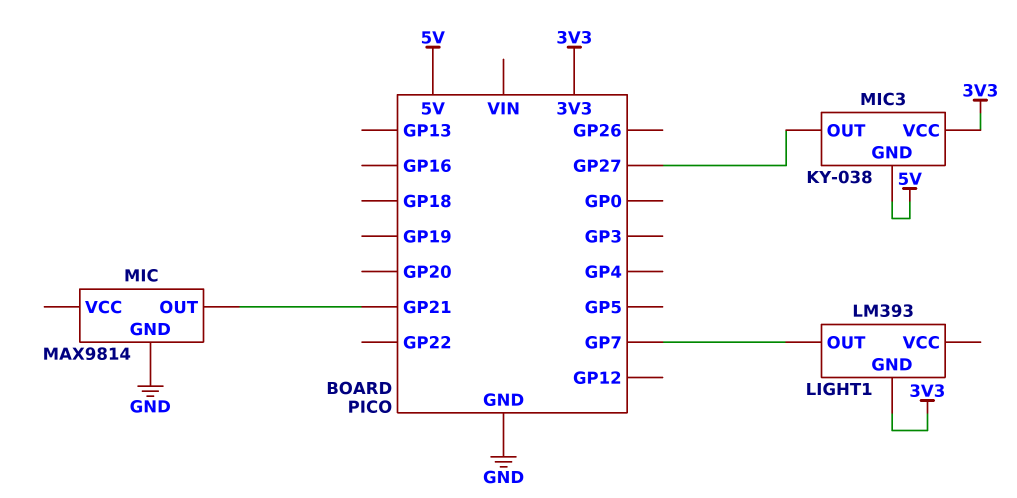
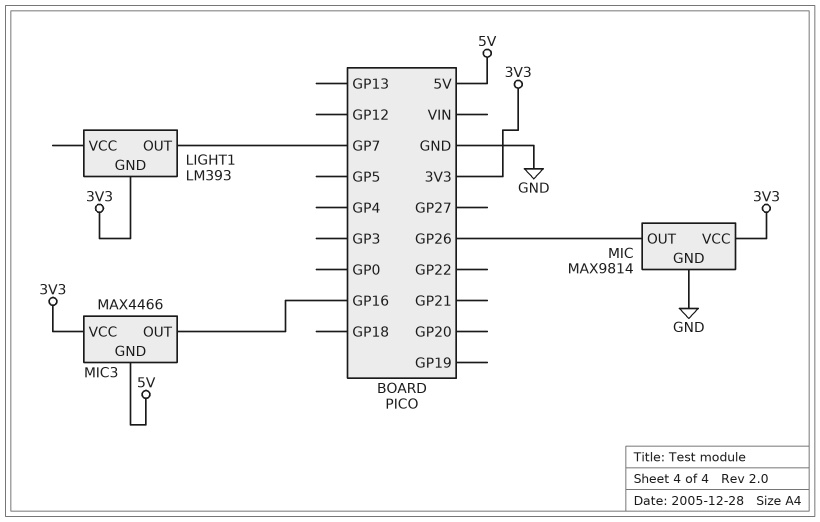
MIC pin OUT: GP21 -> GP26
MIC pin VCC: none -> 3V3
MIC3: KY-038 -> MAX4466
MIC3 pin OUT: GP27 -> GP16

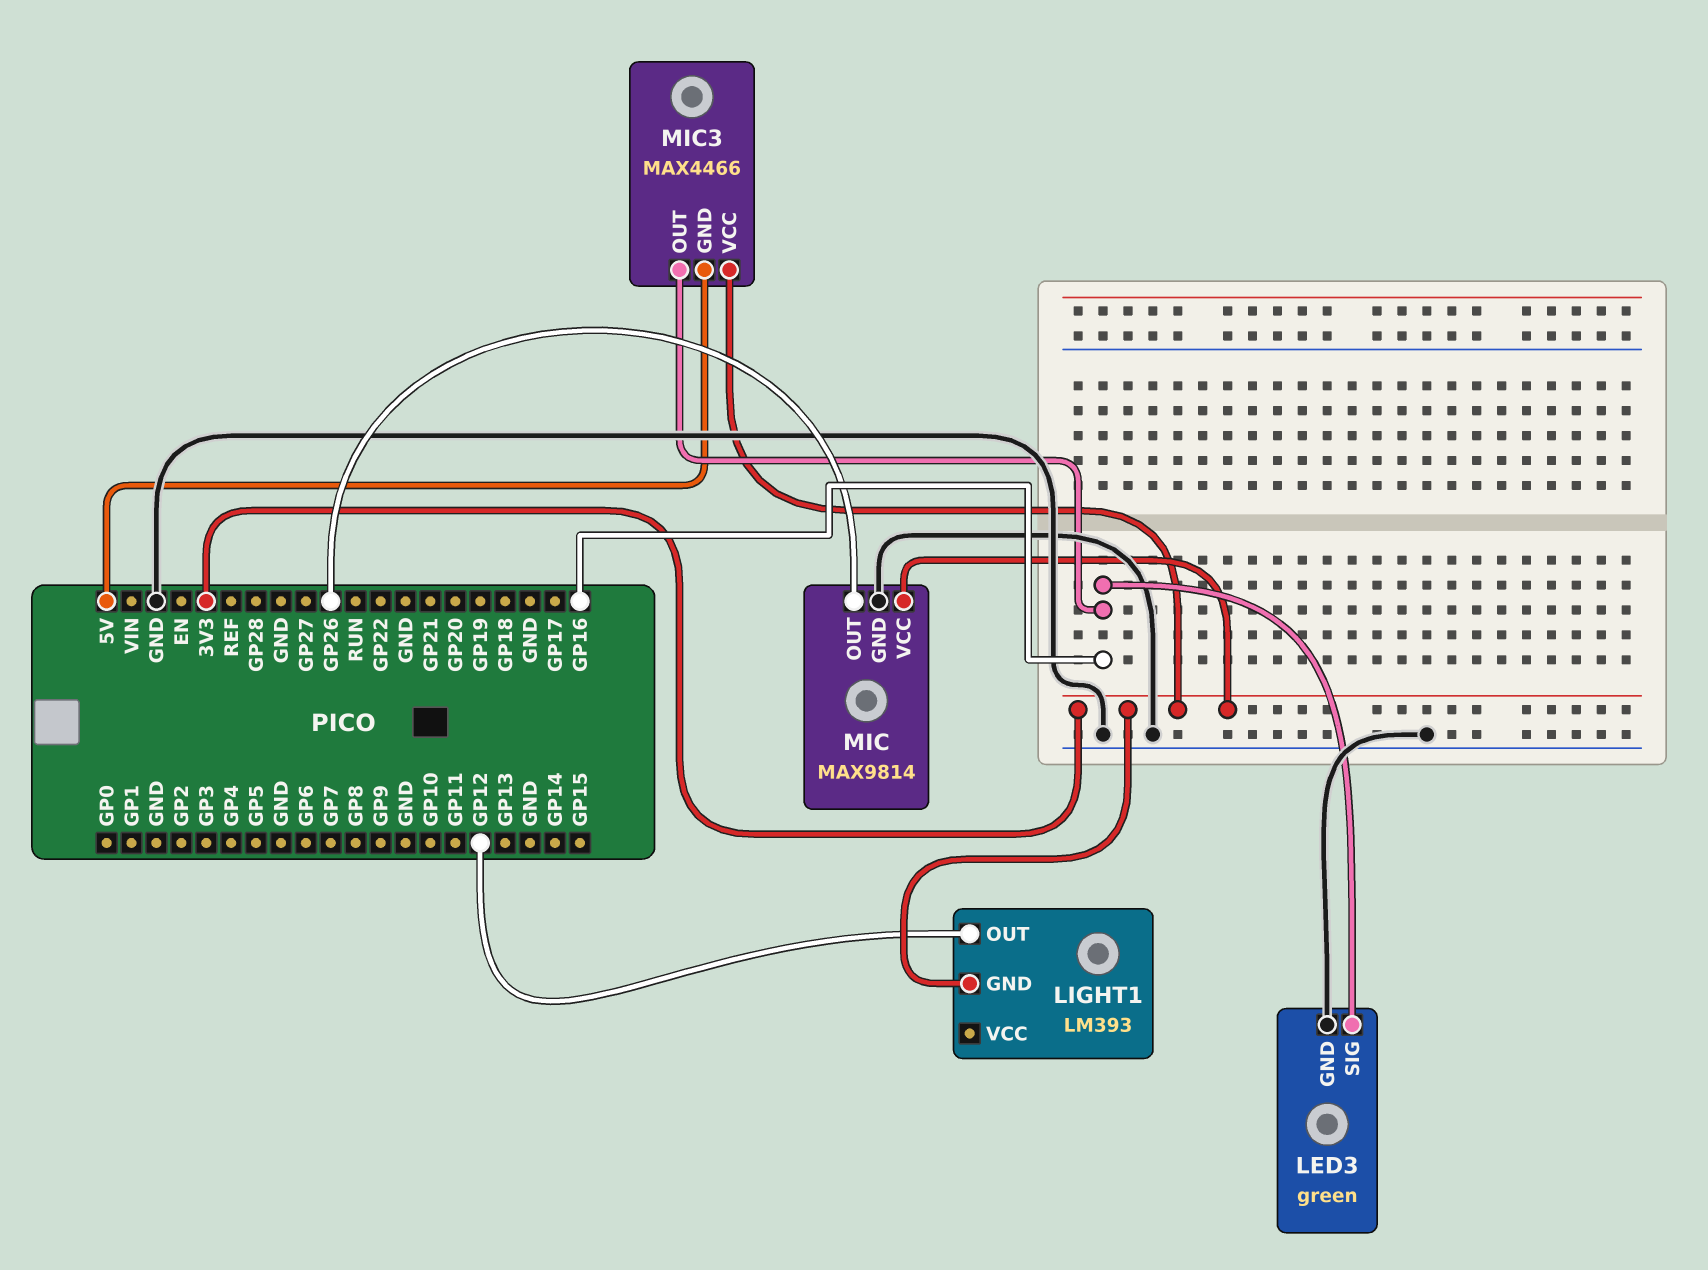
LED3: none -> green
LED3 pin GND: none -> GND
LED3 pin SIG: none -> GP16
LIGHT1 pin OUT: GP7 -> GP12

